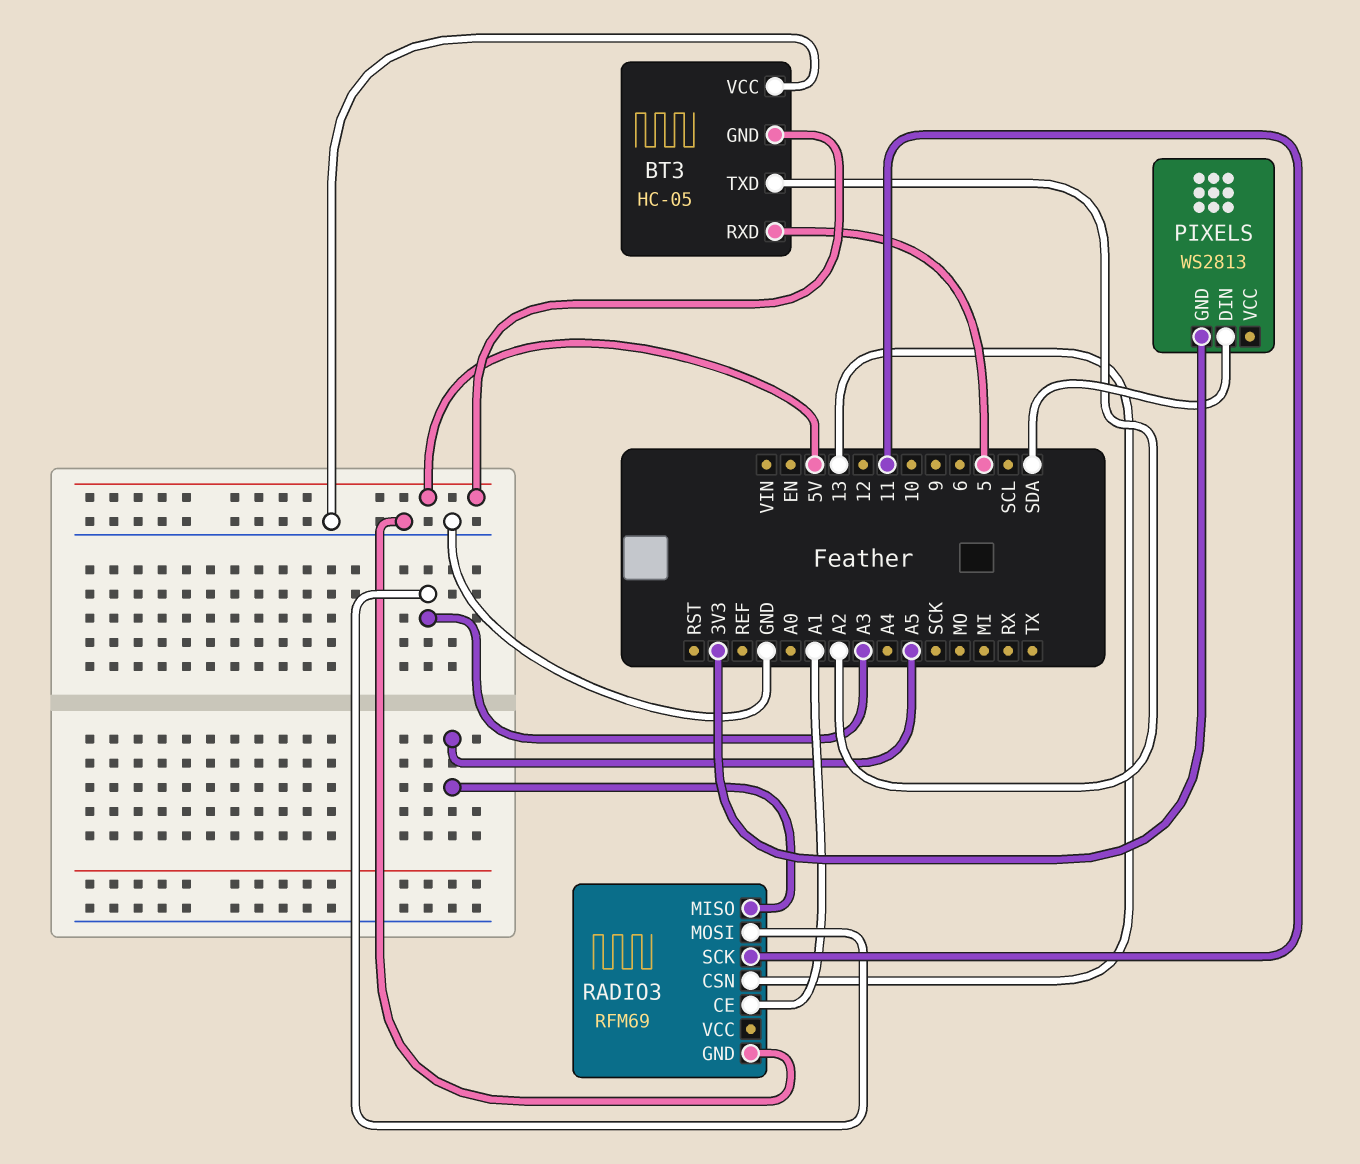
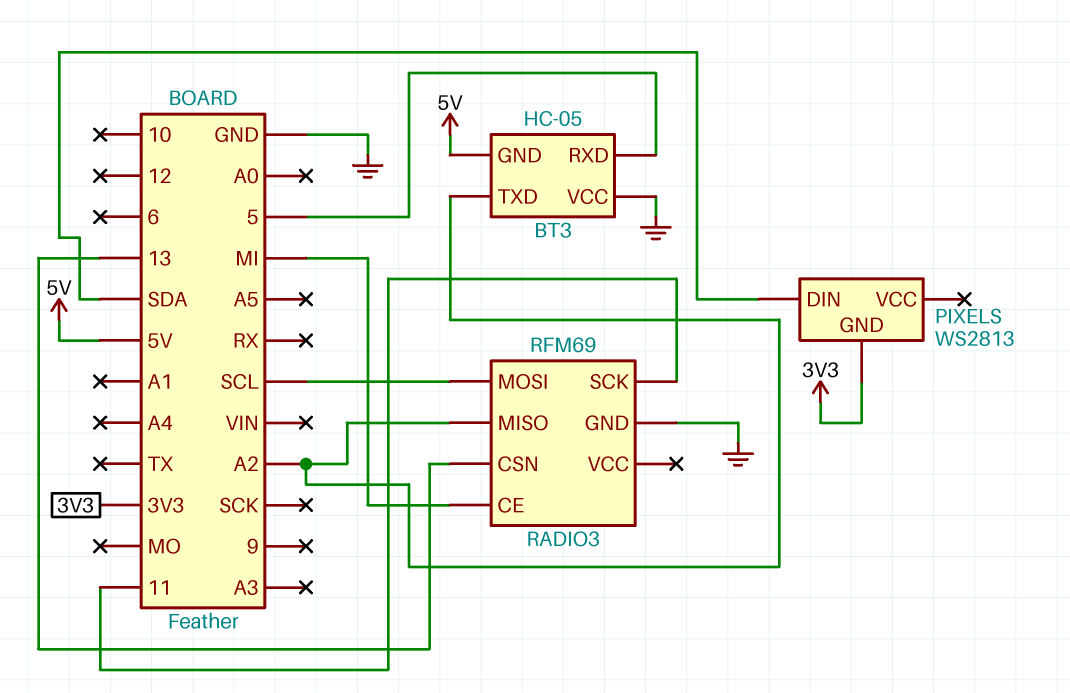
RADIO3 pin CE: A1 -> MI
RADIO3 pin MISO: A5 -> A2
RADIO3 pin MOSI: A3 -> SCL

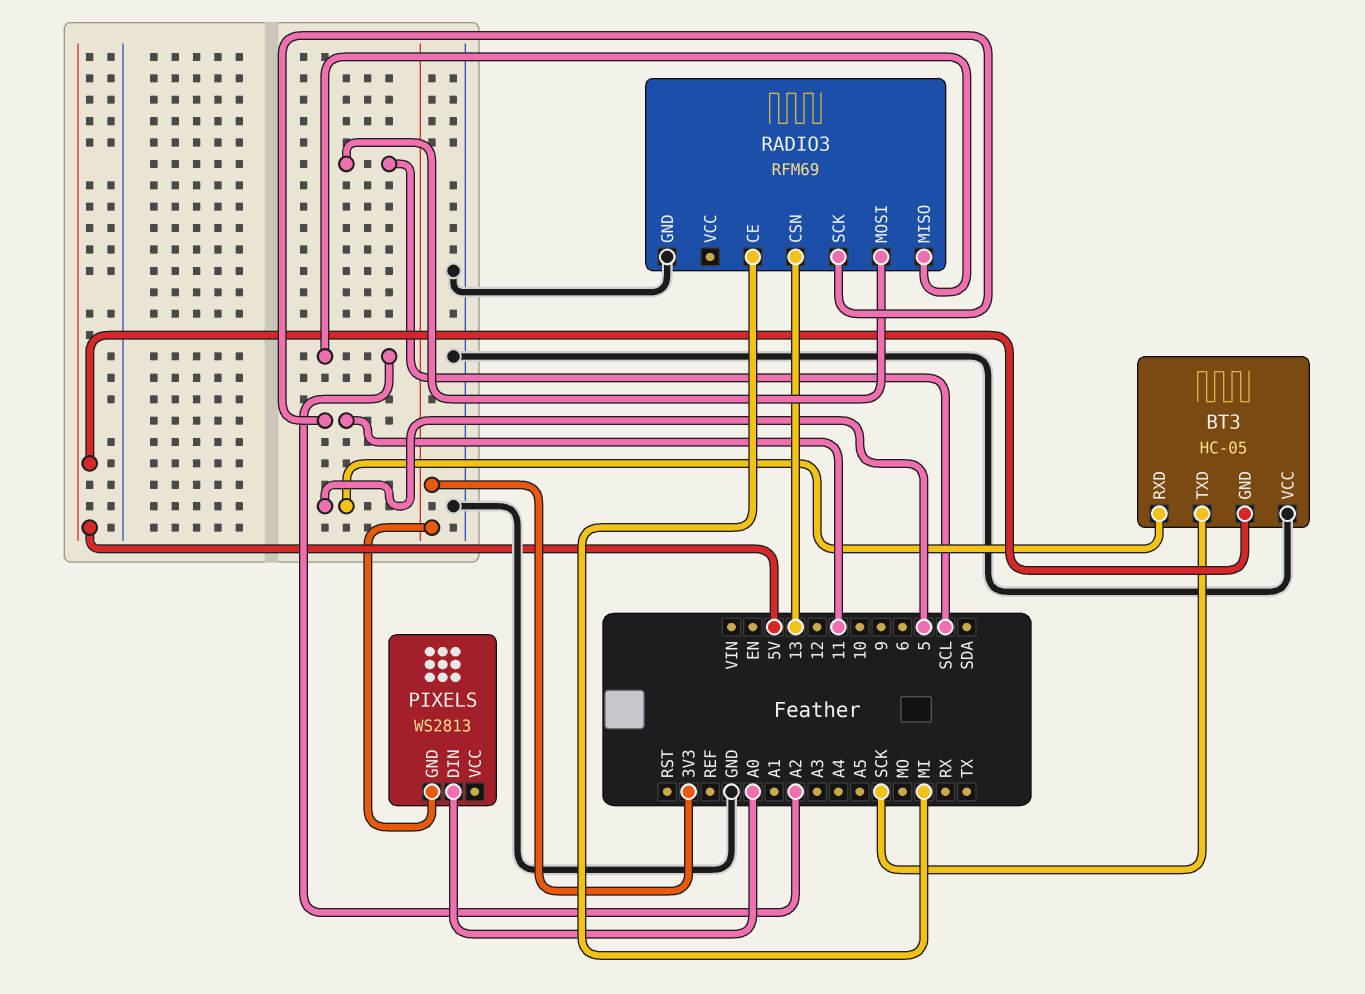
BT3 pin TXD: A2 -> SCK
PIXELS pin DIN: SDA -> A0

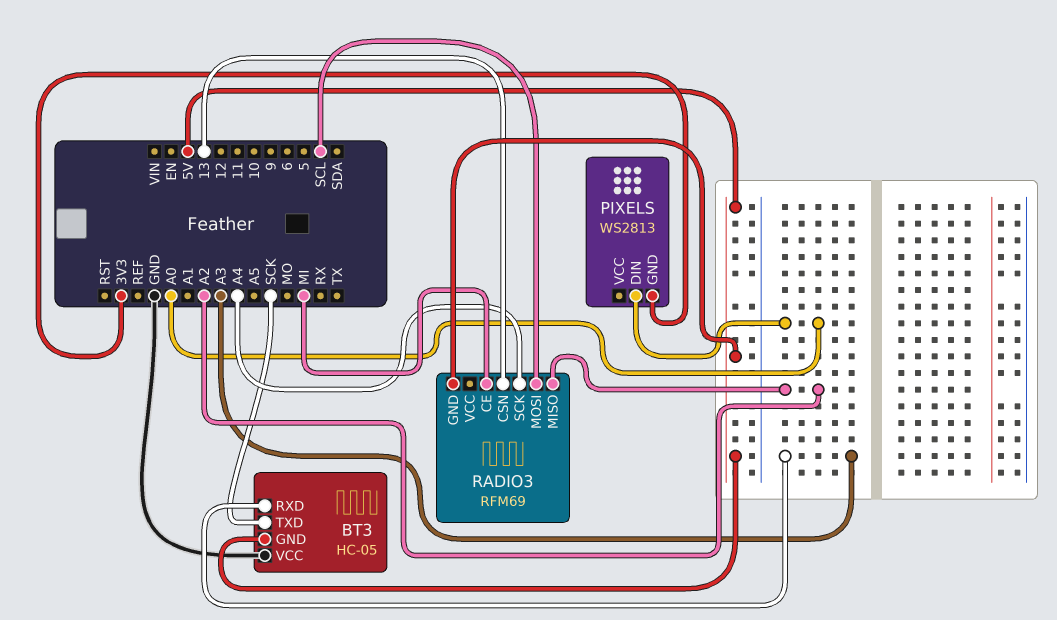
BT3 pin RXD: 5 -> A3
RADIO3 pin GND: GND -> 5V
RADIO3 pin SCK: 11 -> A4

